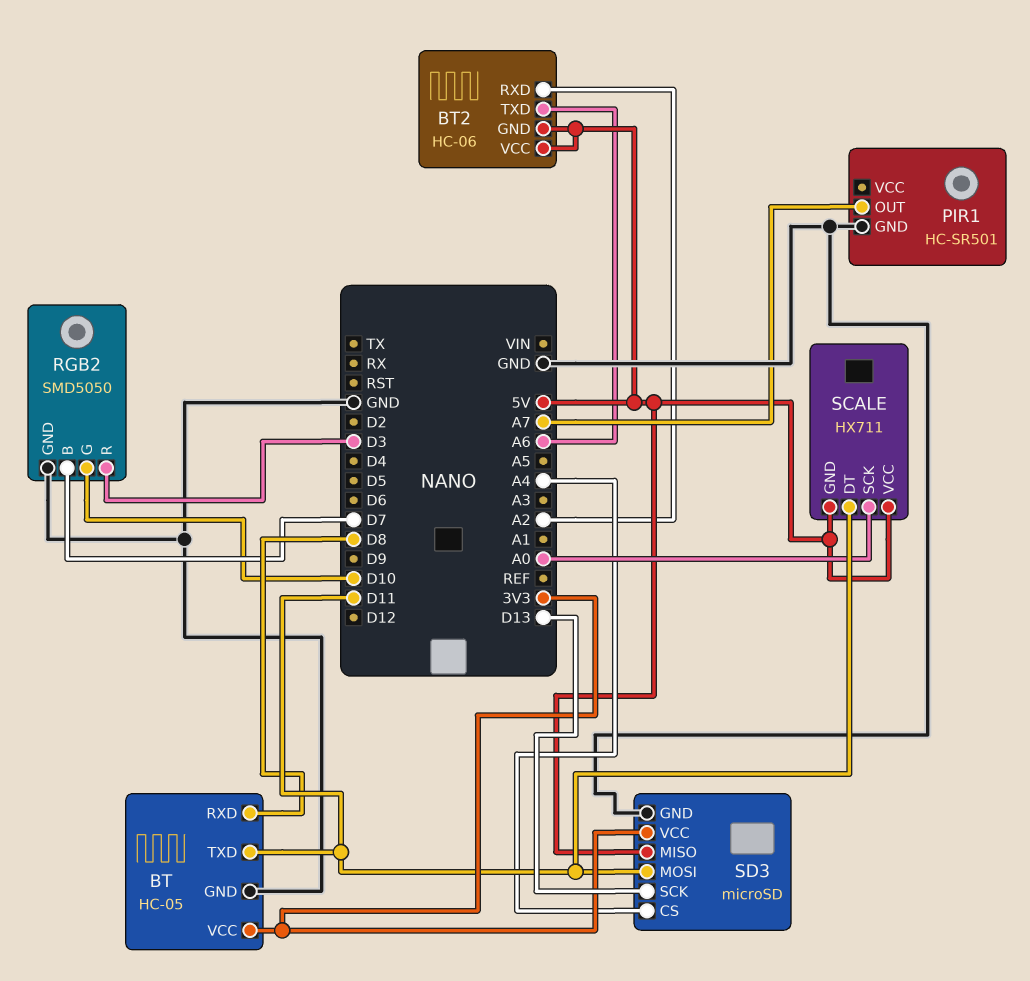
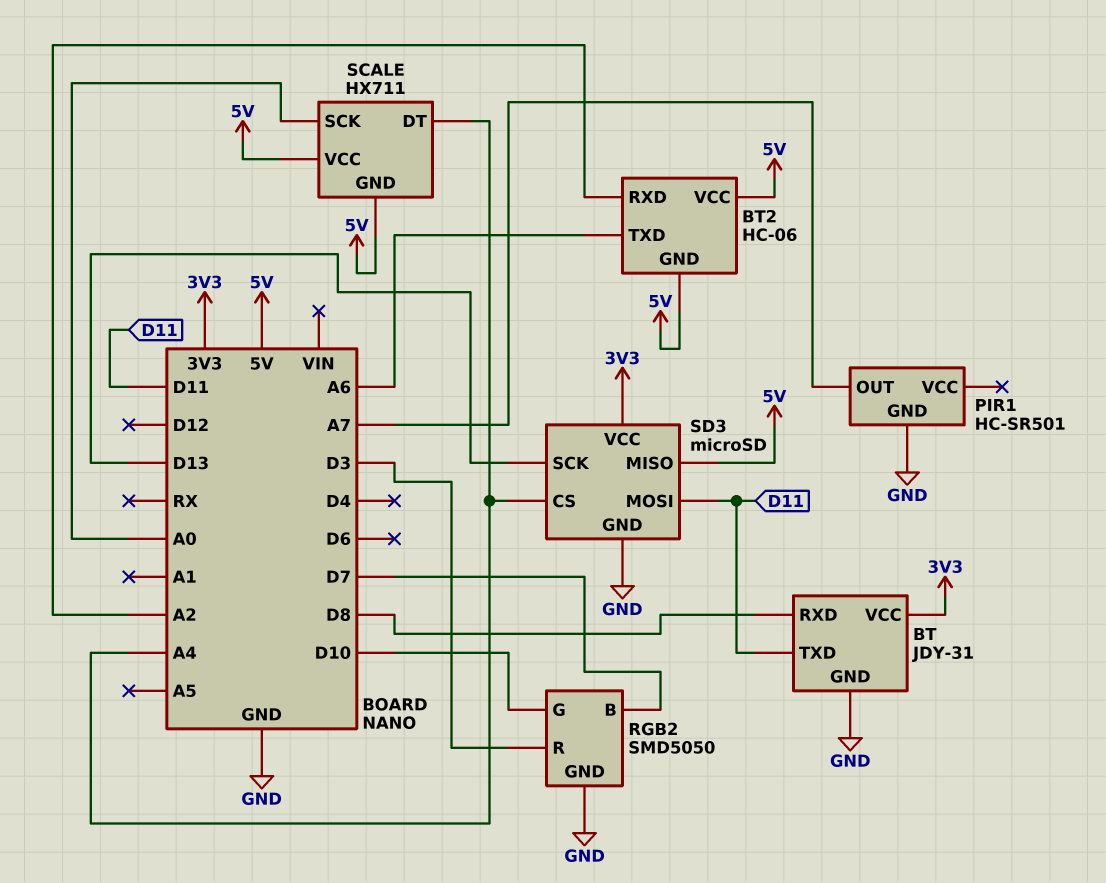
BT: HC-05 -> JDY-31
SCALE pin DT: D11 -> A4

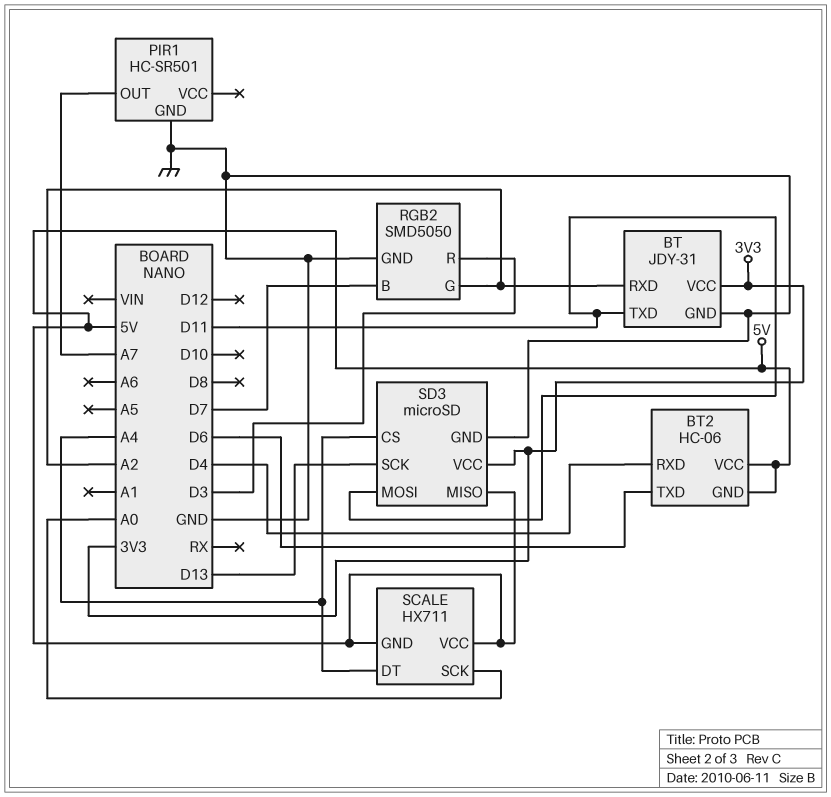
BT pin RXD: D8 -> A2
BT2 pin RXD: A2 -> D4
BT2 pin TXD: A6 -> D6
RGB2 pin G: D10 -> A2

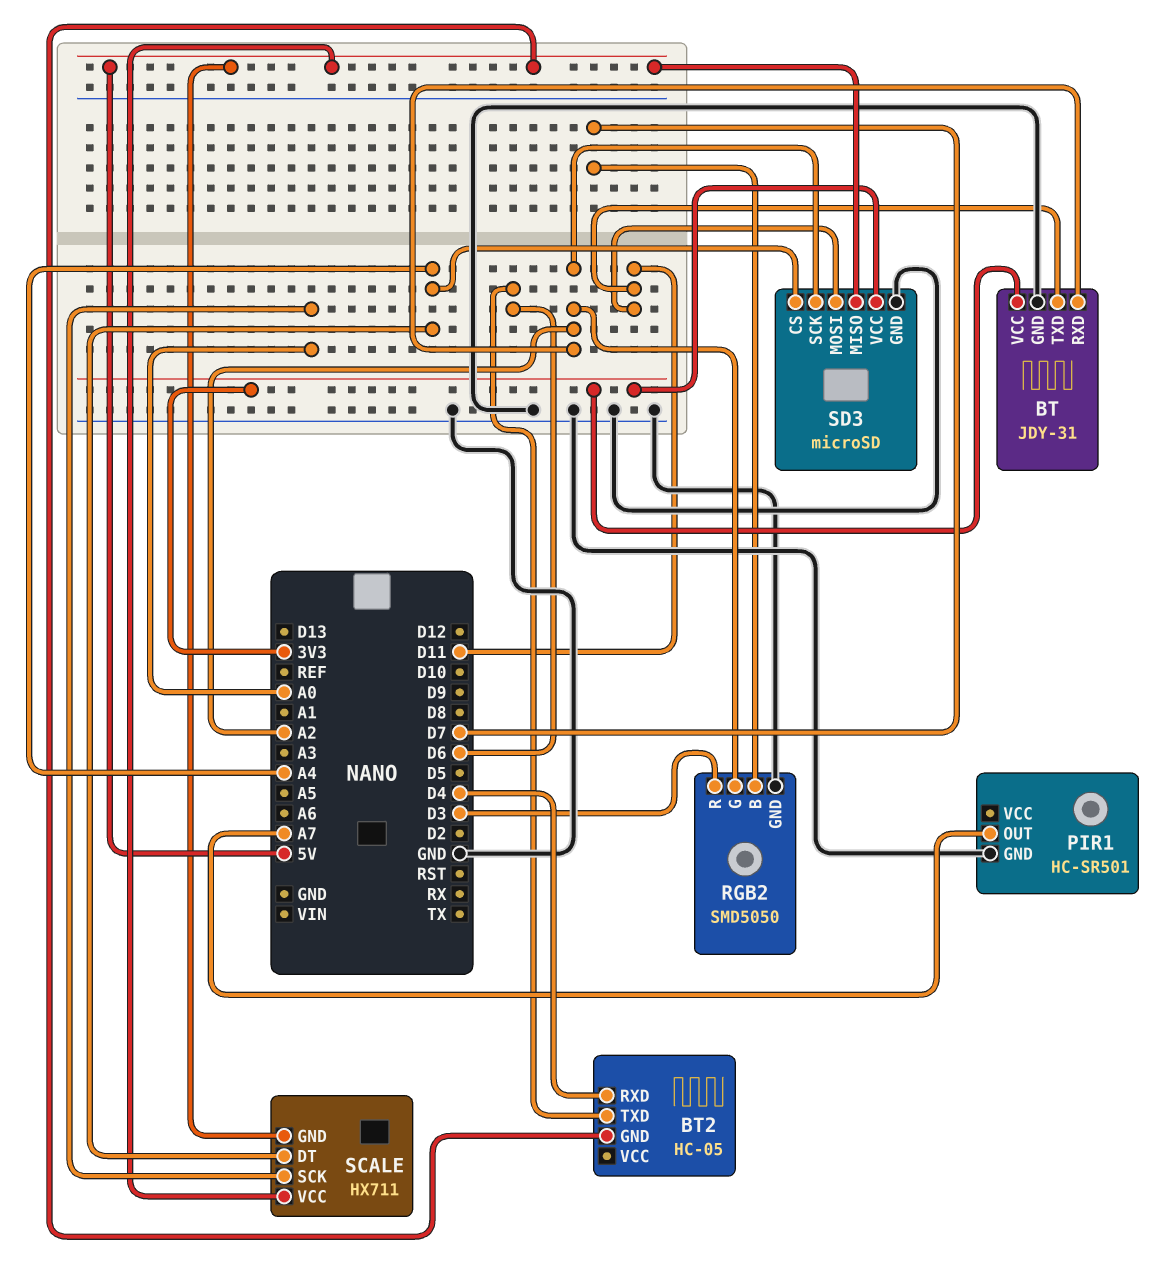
BT2: HC-06 -> HC-05
BT2 pin VCC: 5V -> none
SD3 pin SCK: D13 -> A2

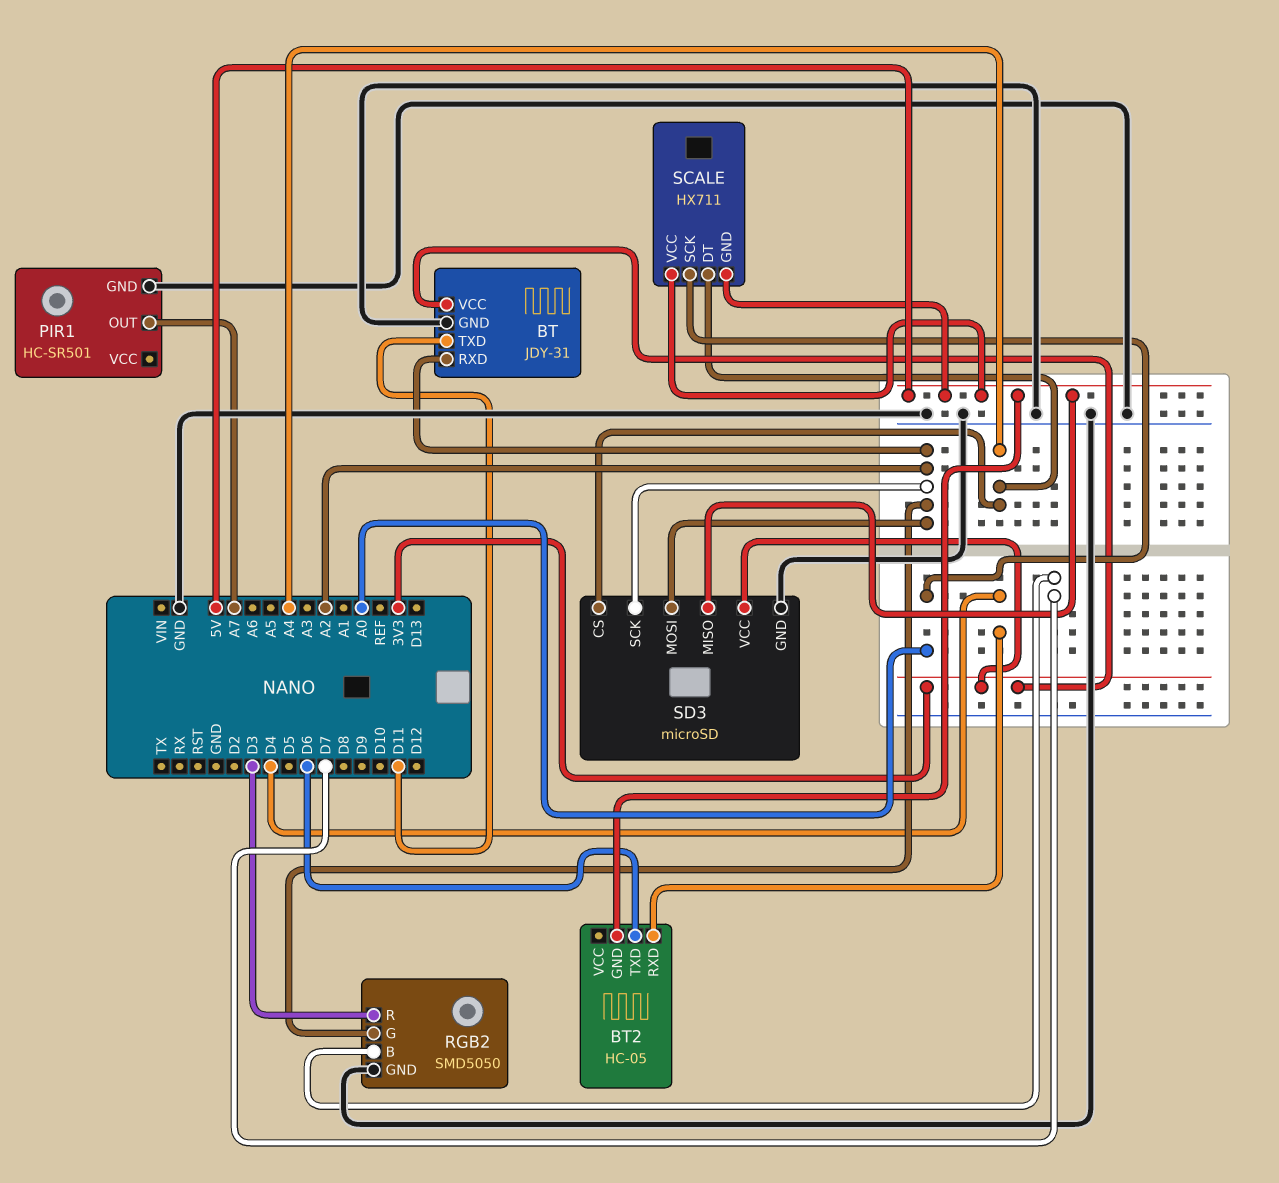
SD3 pin MOSI: D11 -> A2

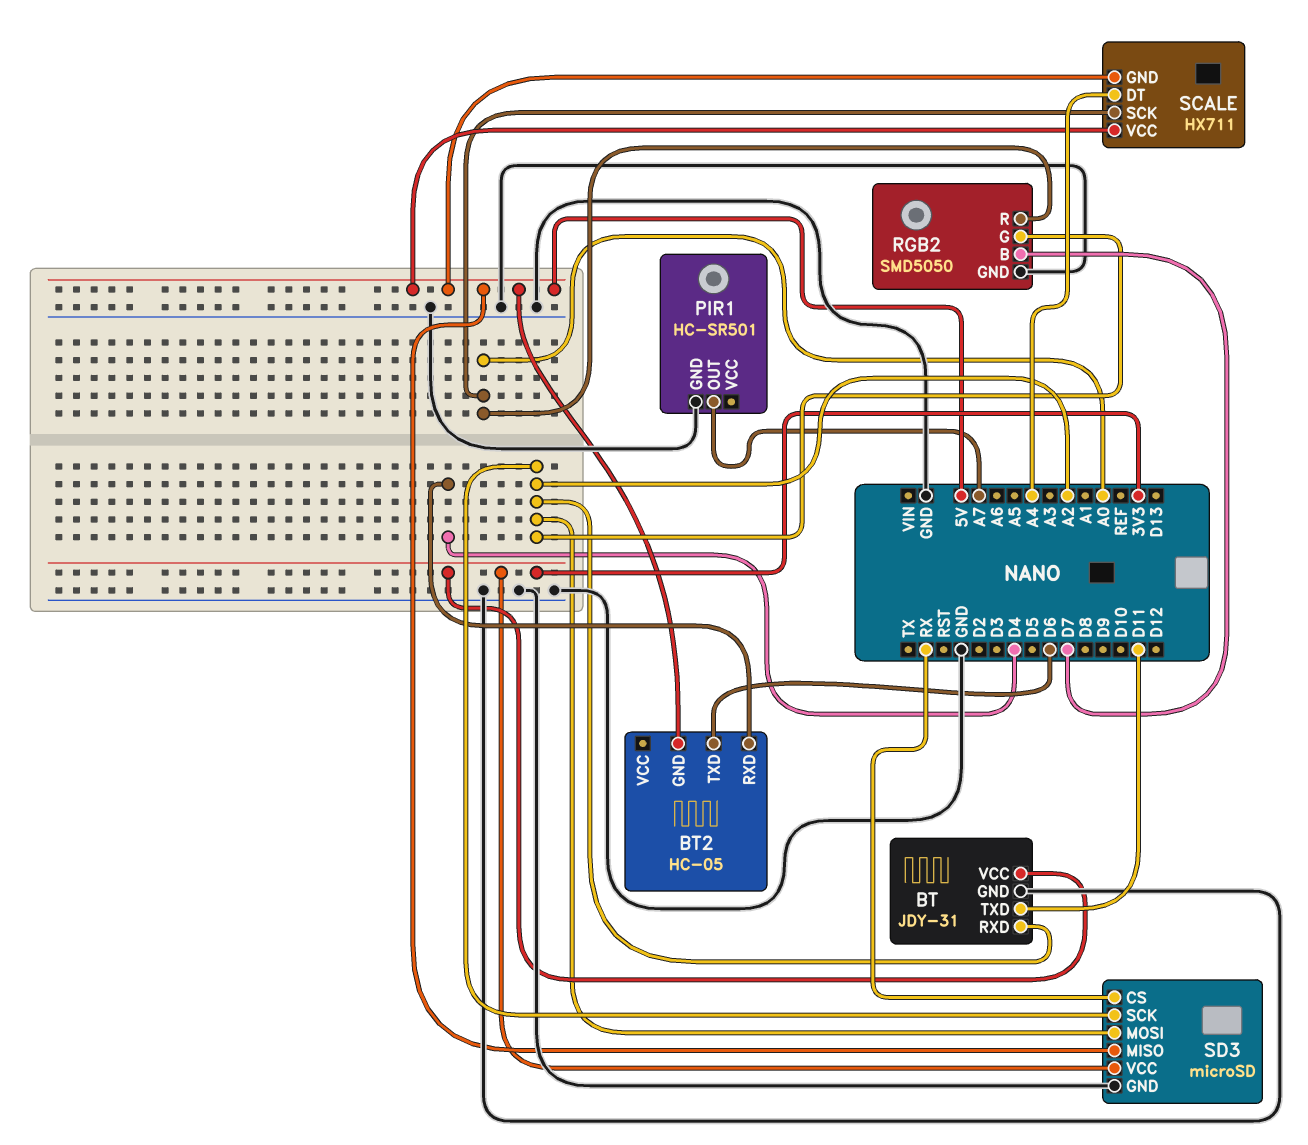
RGB2 pin R: D3 -> A0
SD3 pin CS: A4 -> RX

